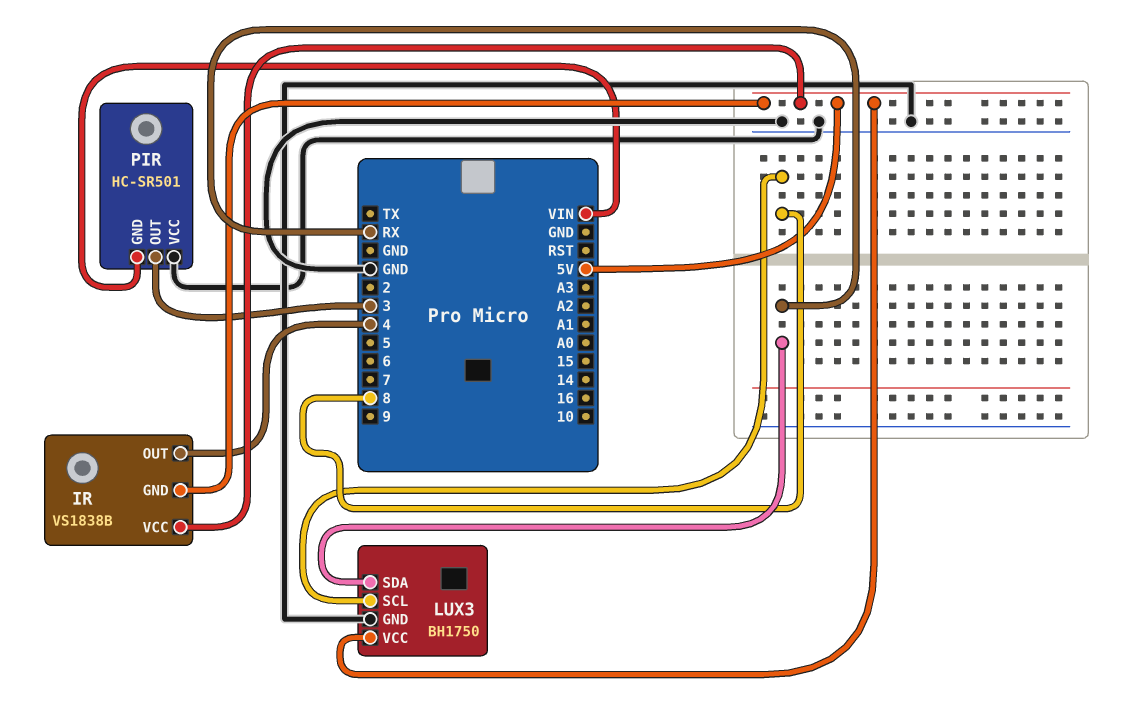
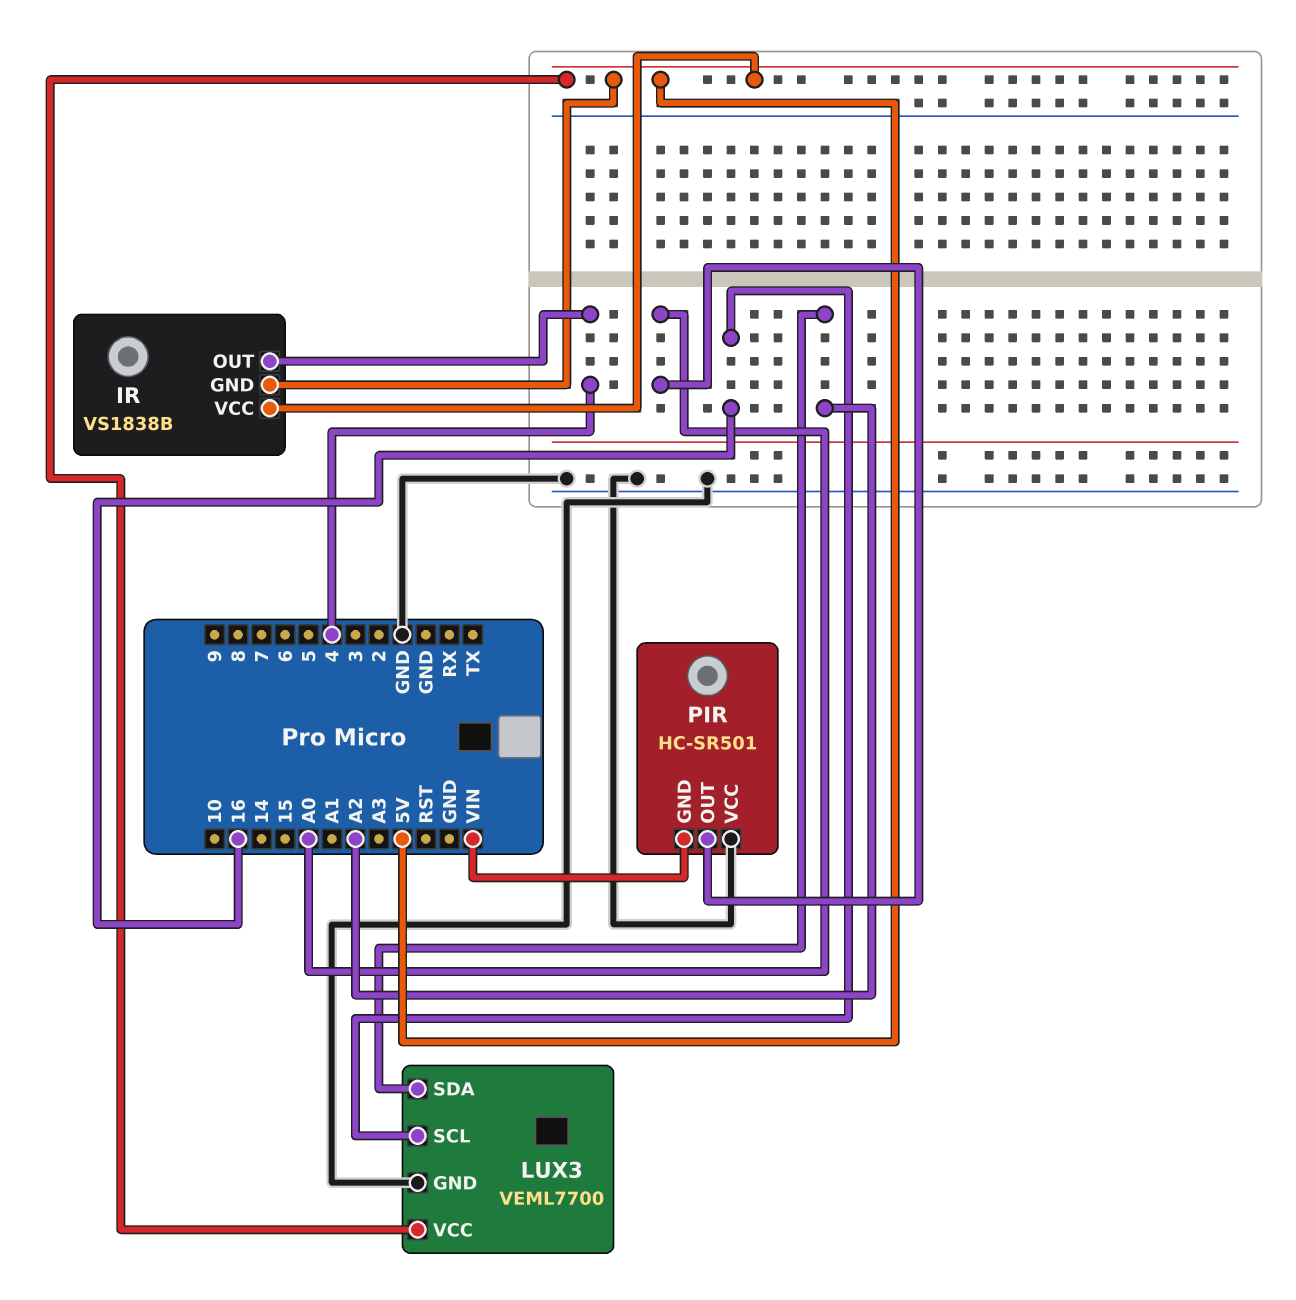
LUX3: BH1750 -> VEML7700
LUX3 pin SCL: 8 -> 16
LUX3 pin SDA: RX -> A2
PIR pin OUT: 3 -> A0

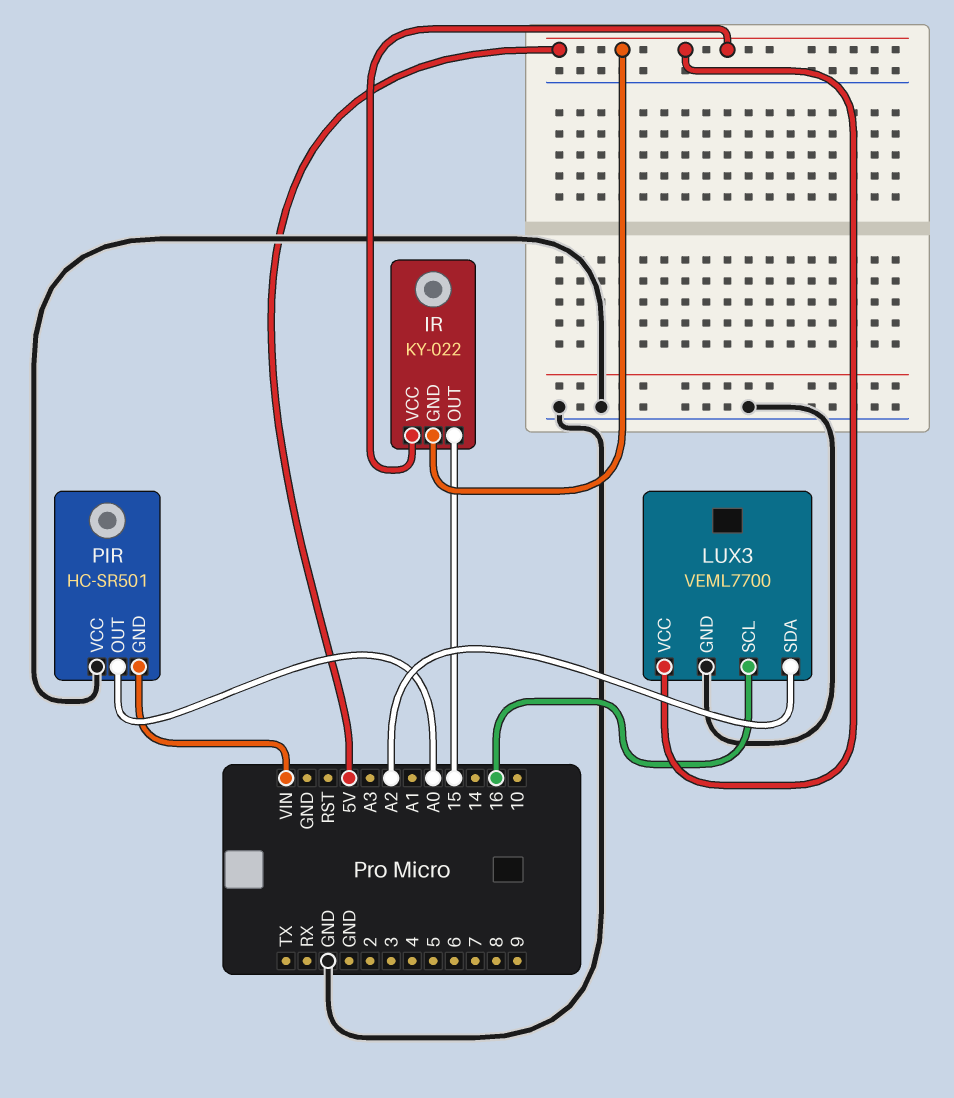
IR: VS1838B -> KY-022
IR pin OUT: 4 -> 15

